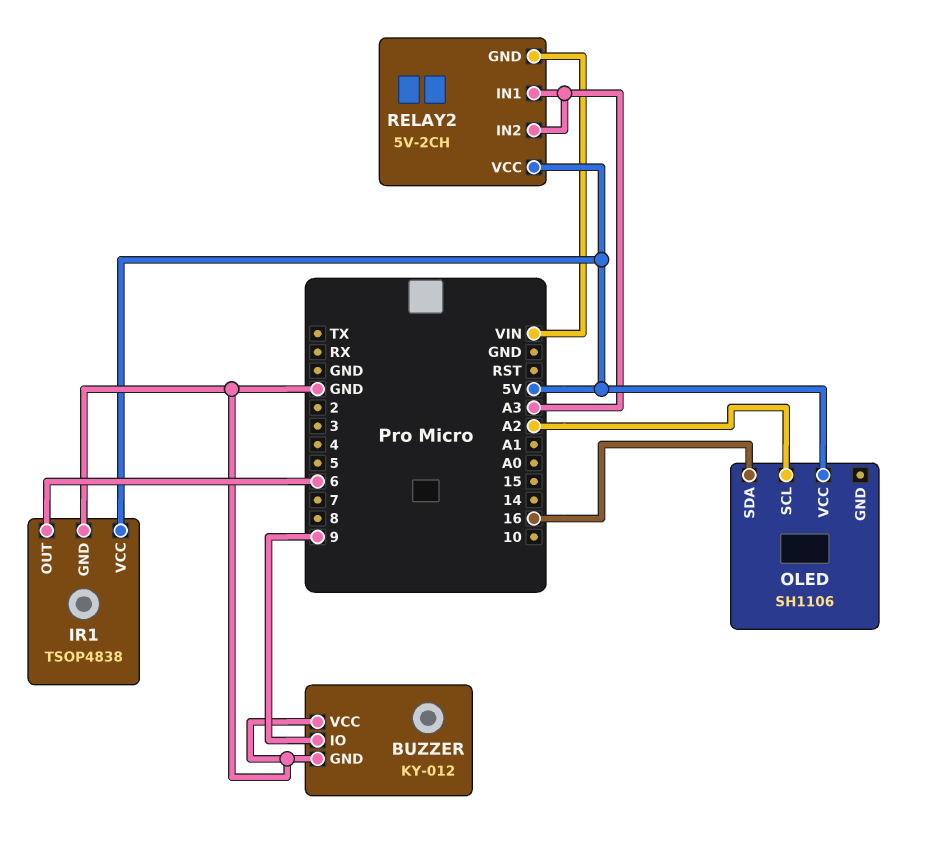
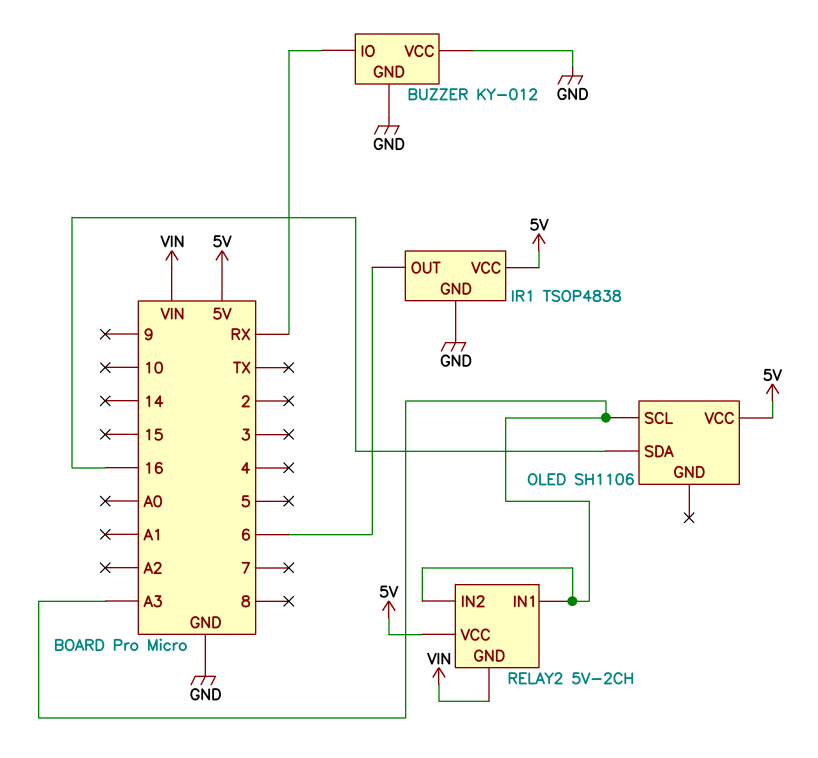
BUZZER pin IO: 9 -> RX
OLED pin SCL: A2 -> A3

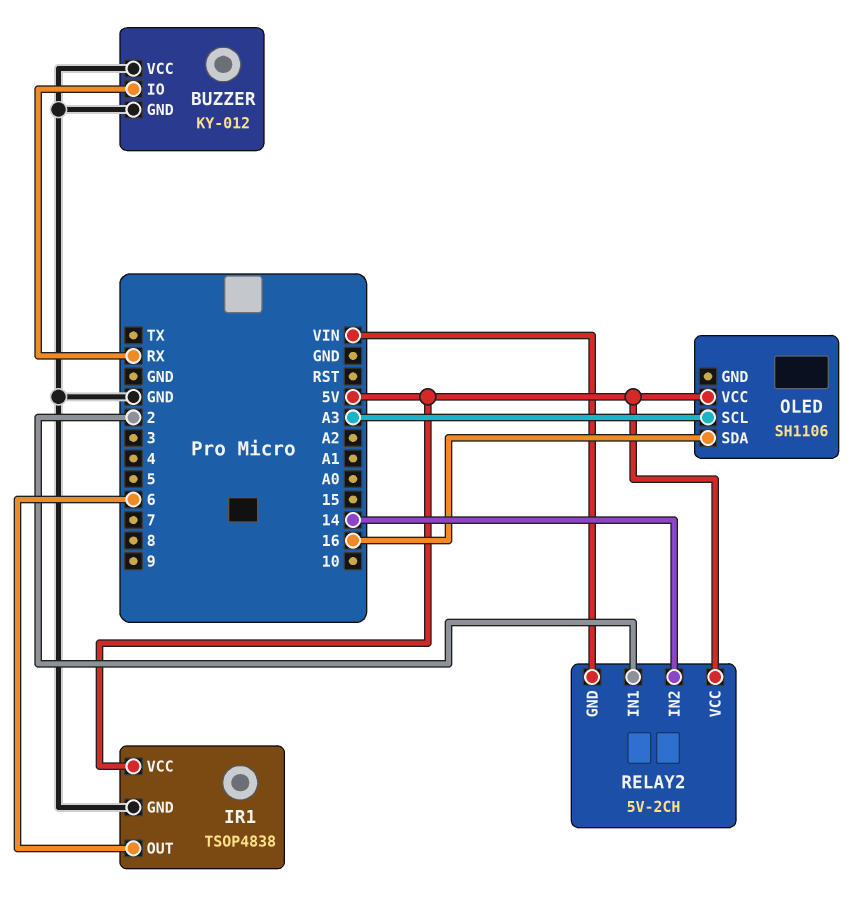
RELAY2 pin IN1: A3 -> 2
RELAY2 pin IN2: A3 -> 14

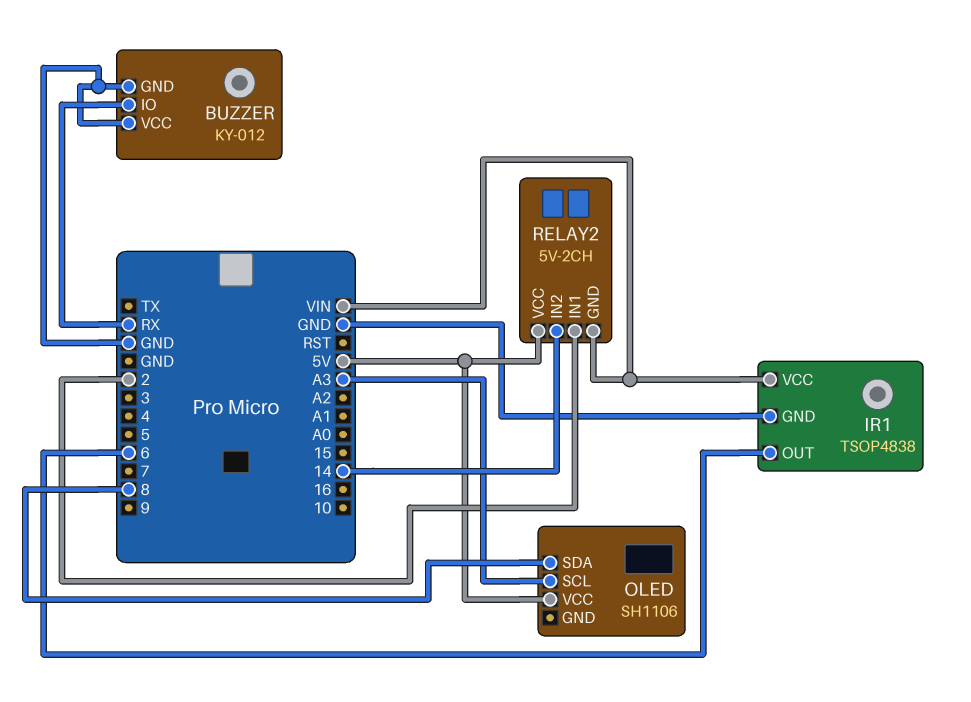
IR1 pin VCC: 5V -> VIN
OLED pin SDA: 16 -> 8

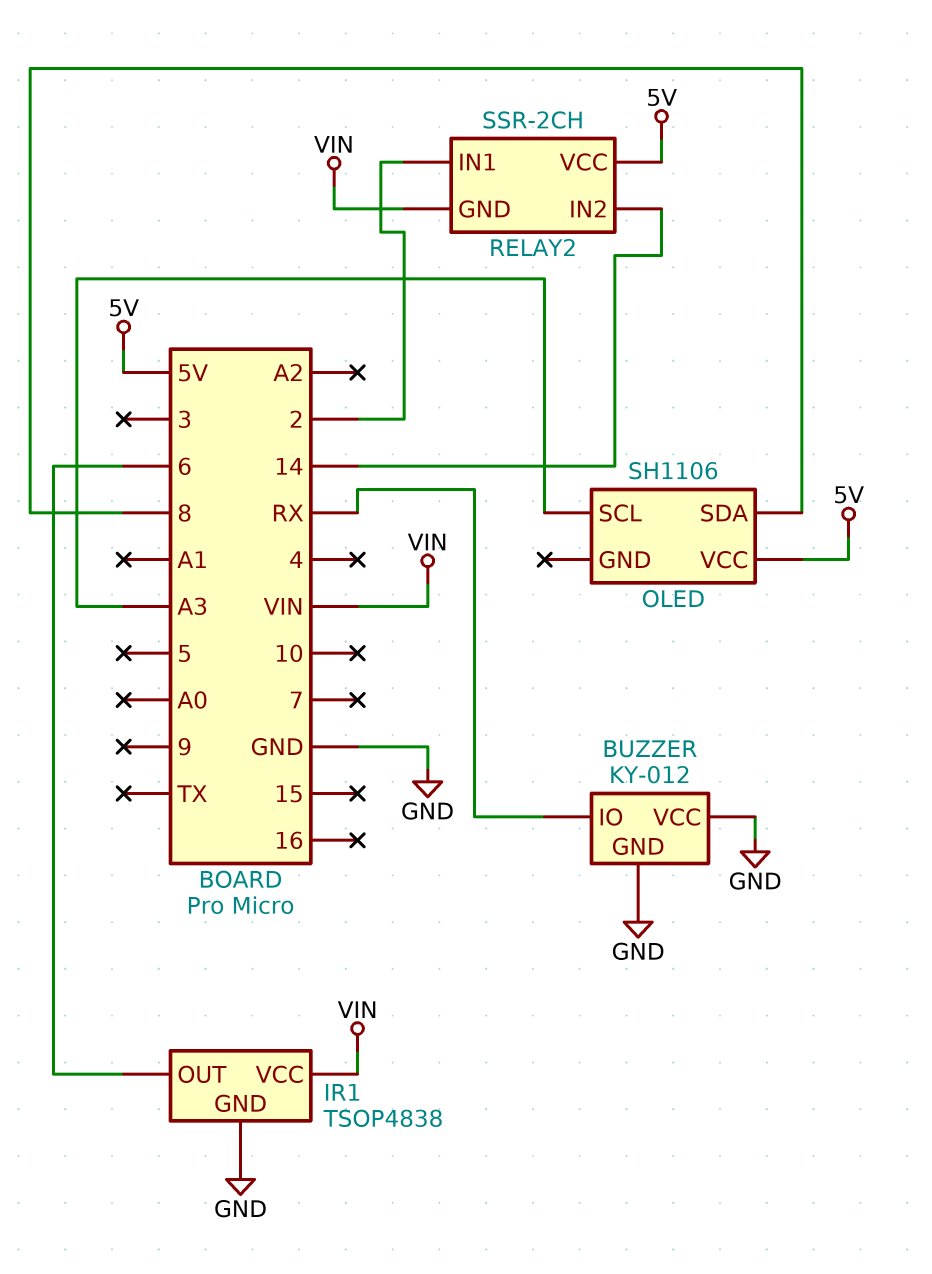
RELAY2: 5V-2CH -> SSR-2CH

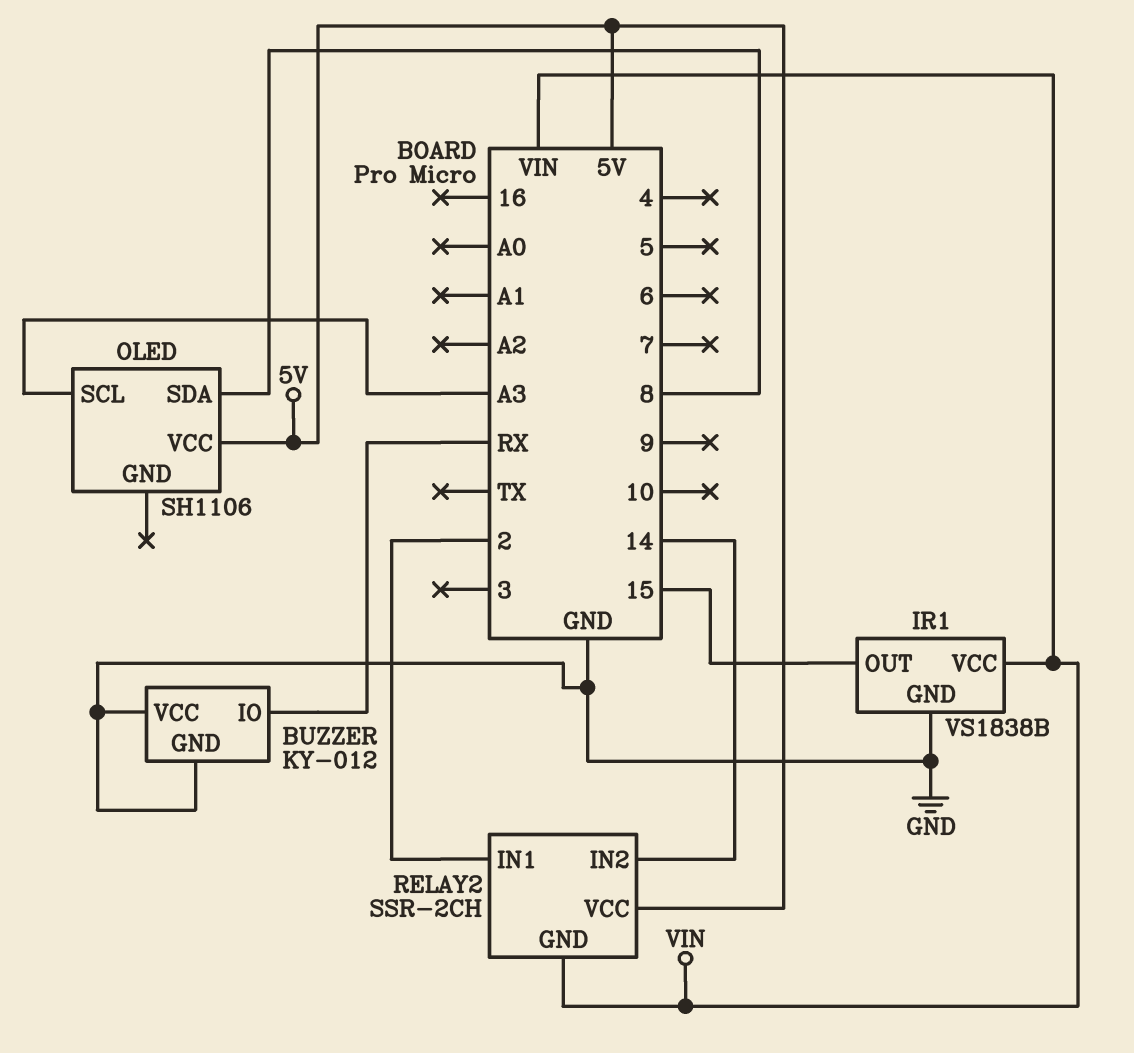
IR1: TSOP4838 -> VS1838B
IR1 pin OUT: 6 -> 15

